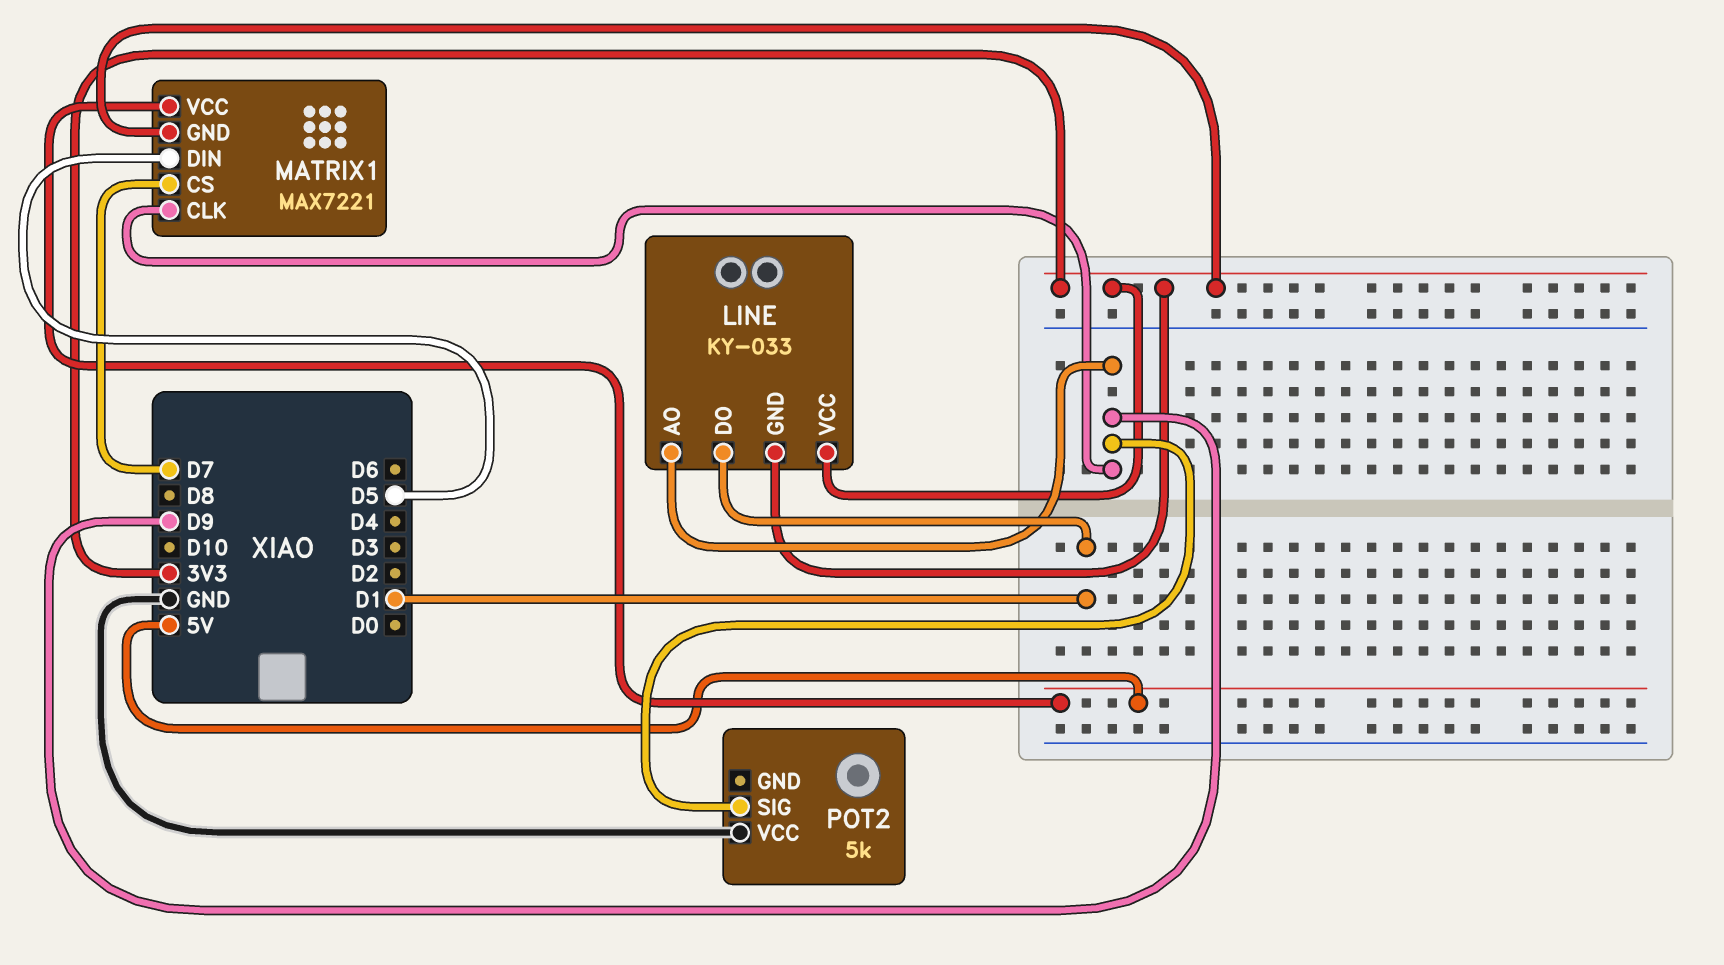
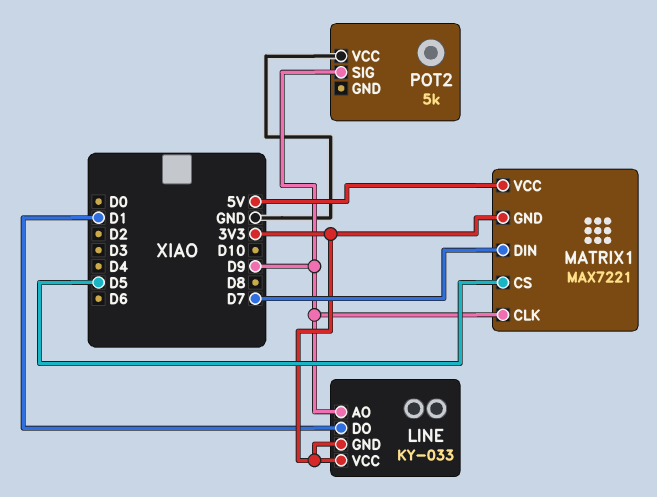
MATRIX1 pin CS: D7 -> D5
MATRIX1 pin DIN: D5 -> D7

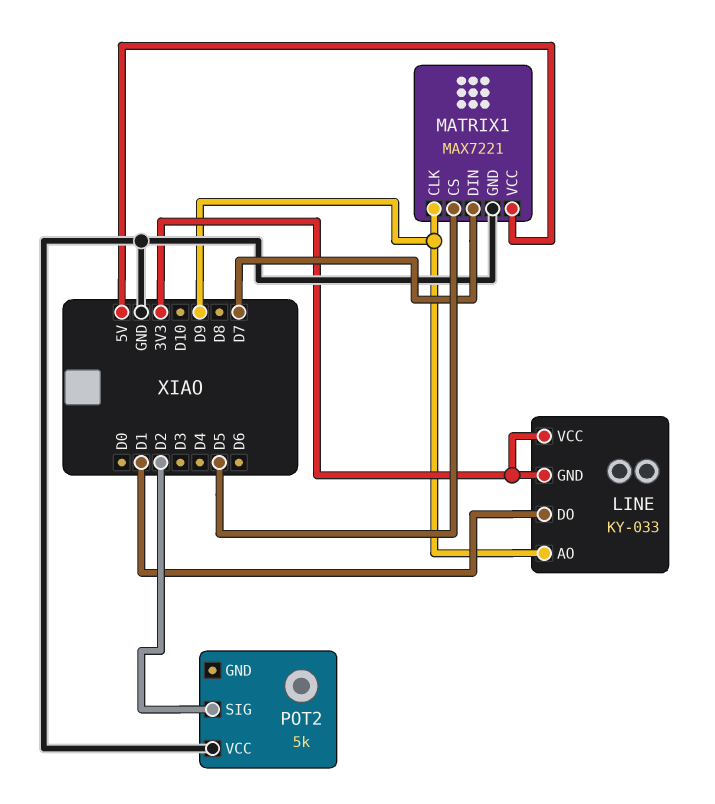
MATRIX1 pin GND: 3V3 -> GND
POT2 pin SIG: D9 -> D2

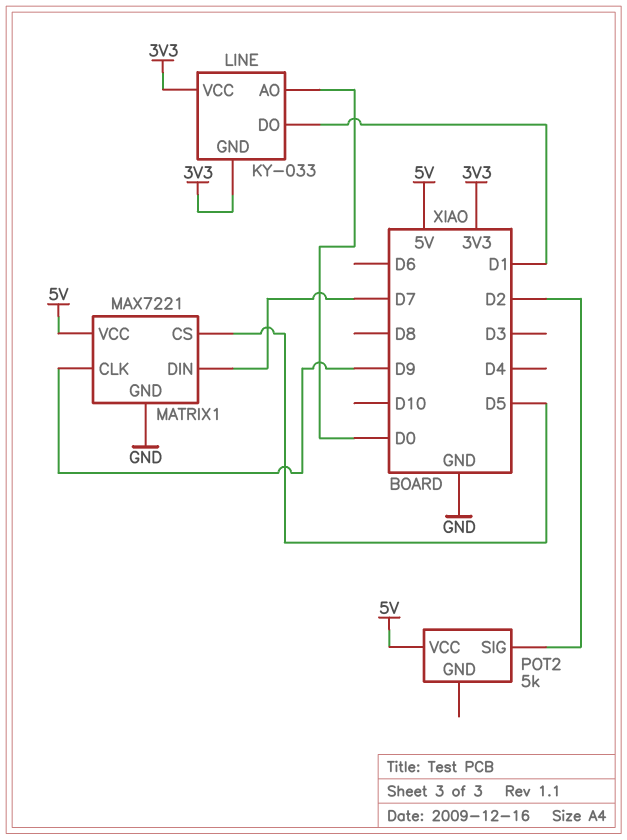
LINE pin AO: D9 -> D0
POT2 pin VCC: GND -> 5V

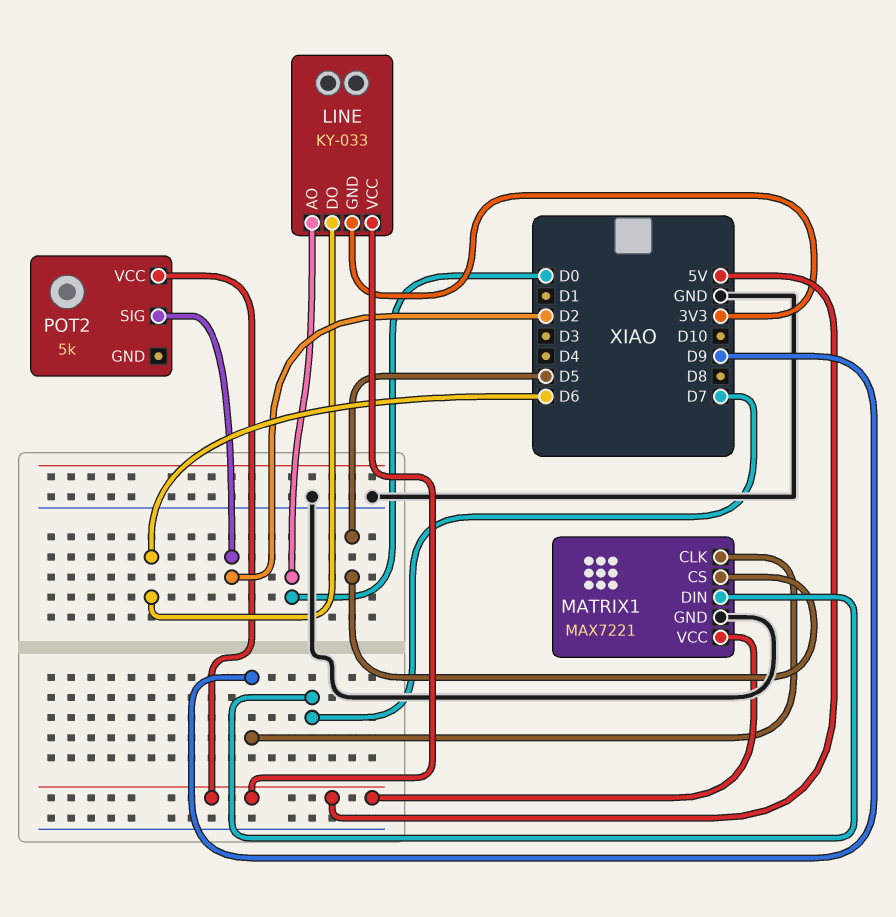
LINE pin DO: D1 -> D6
LINE pin VCC: 3V3 -> 5V

